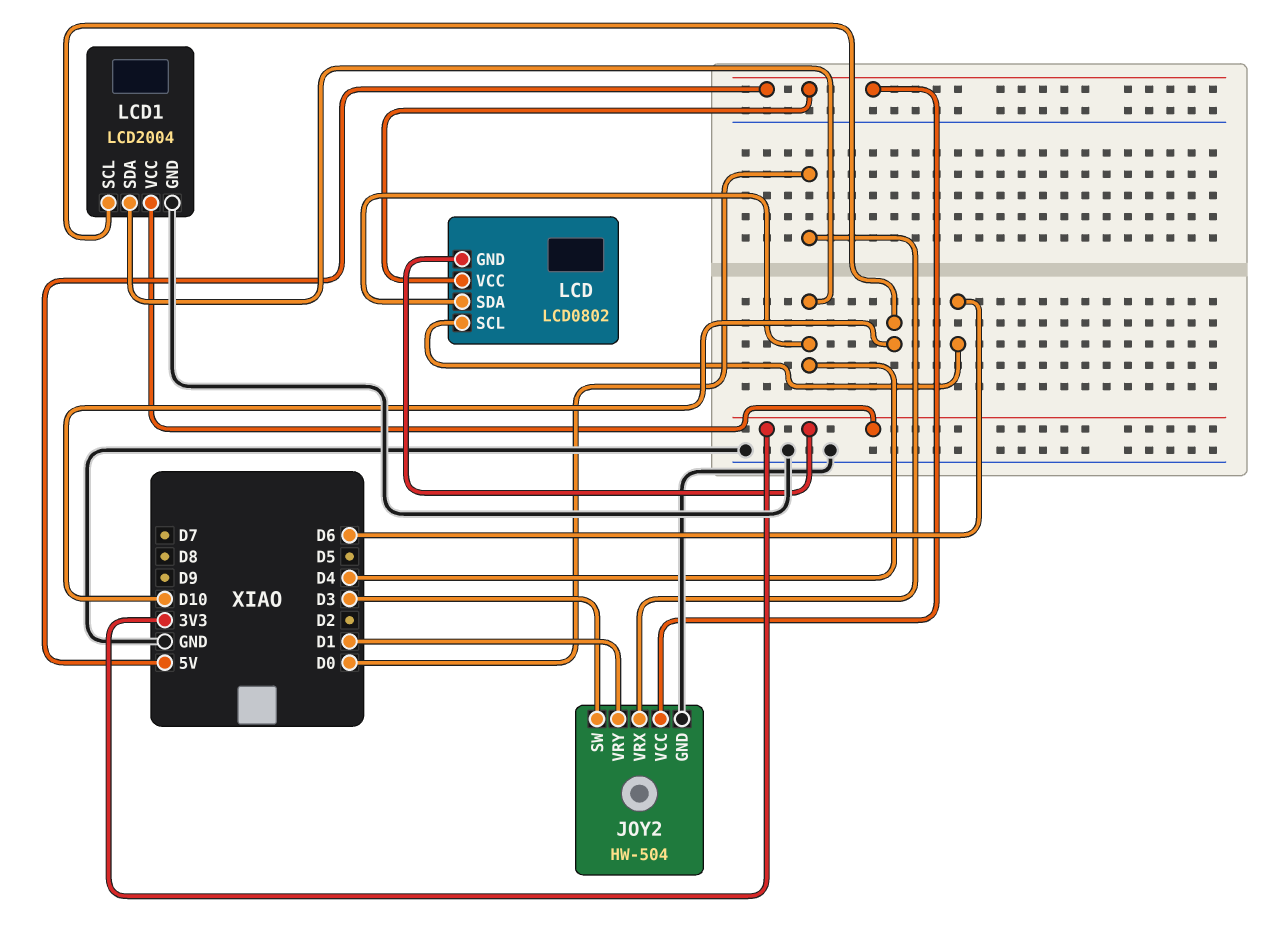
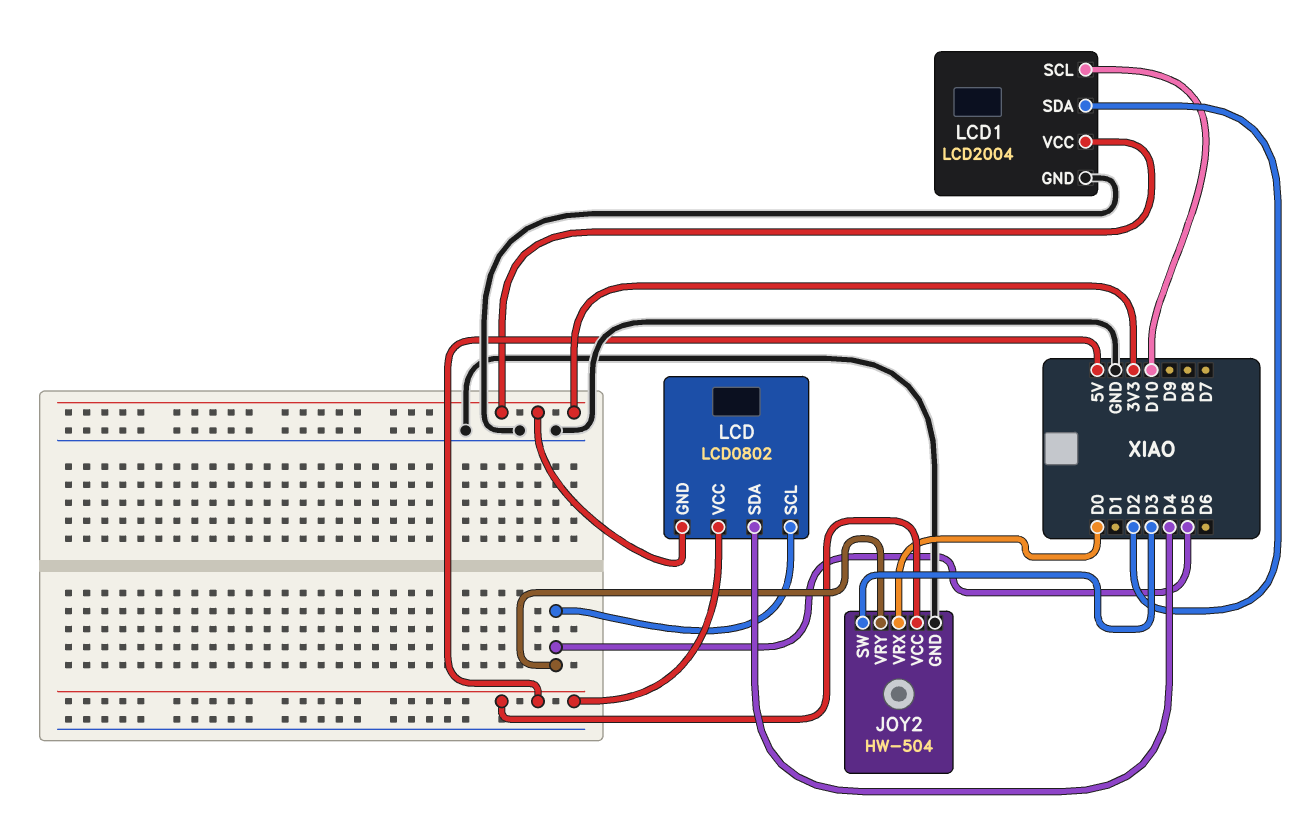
JOY2 pin VRY: D1 -> D5
LCD pin SCL: D6 -> D5
LCD1 pin SDA: D4 -> D2

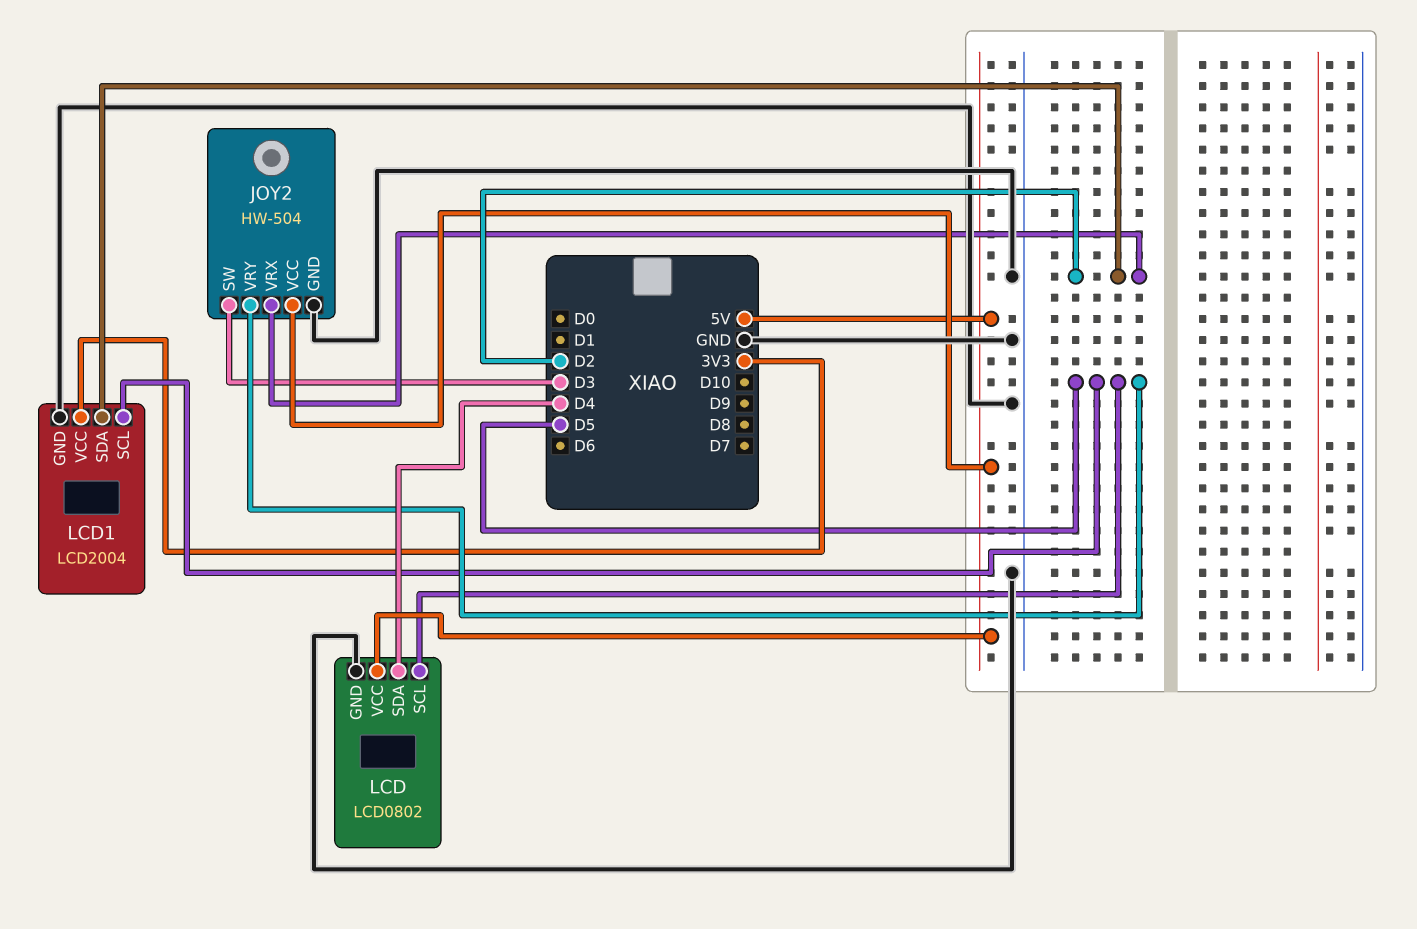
JOY2 pin VRX: D0 -> D2
LCD pin GND: 3V3 -> GND
LCD1 pin SCL: D10 -> D5

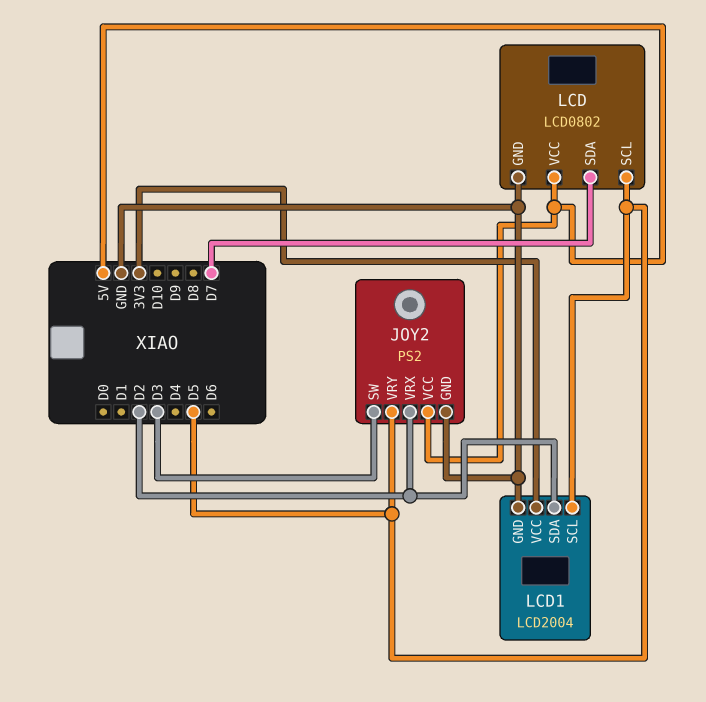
JOY2: HW-504 -> PS2
LCD pin SDA: D4 -> D7

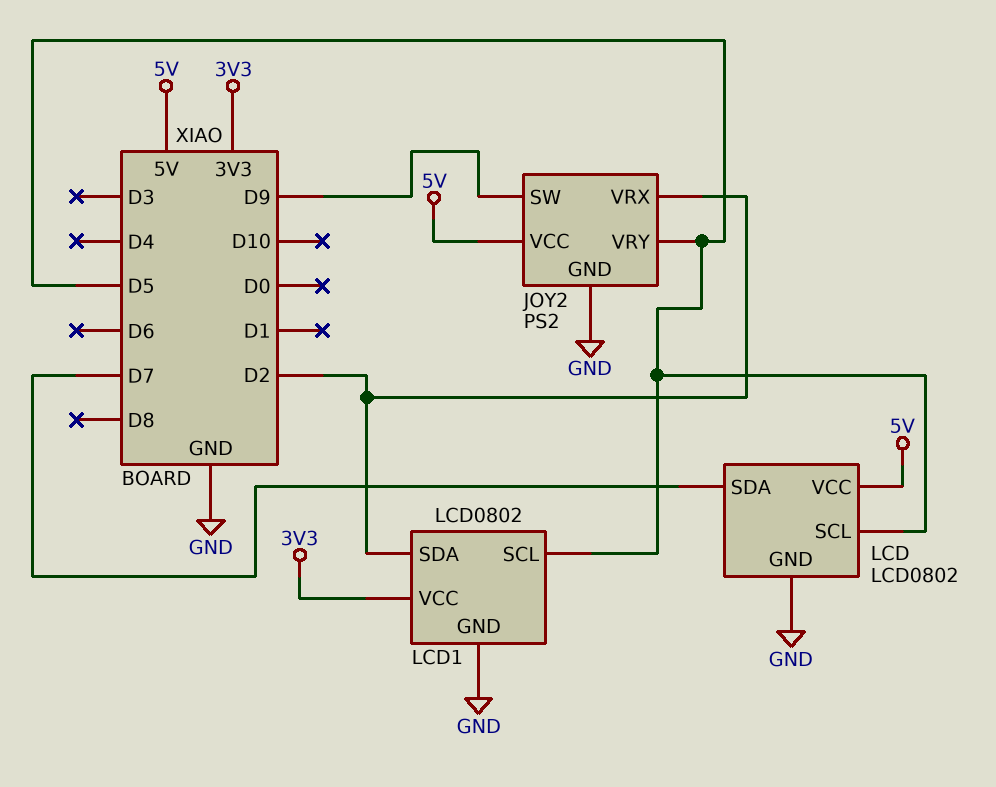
JOY2 pin SW: D3 -> D9
LCD1: LCD2004 -> LCD0802

